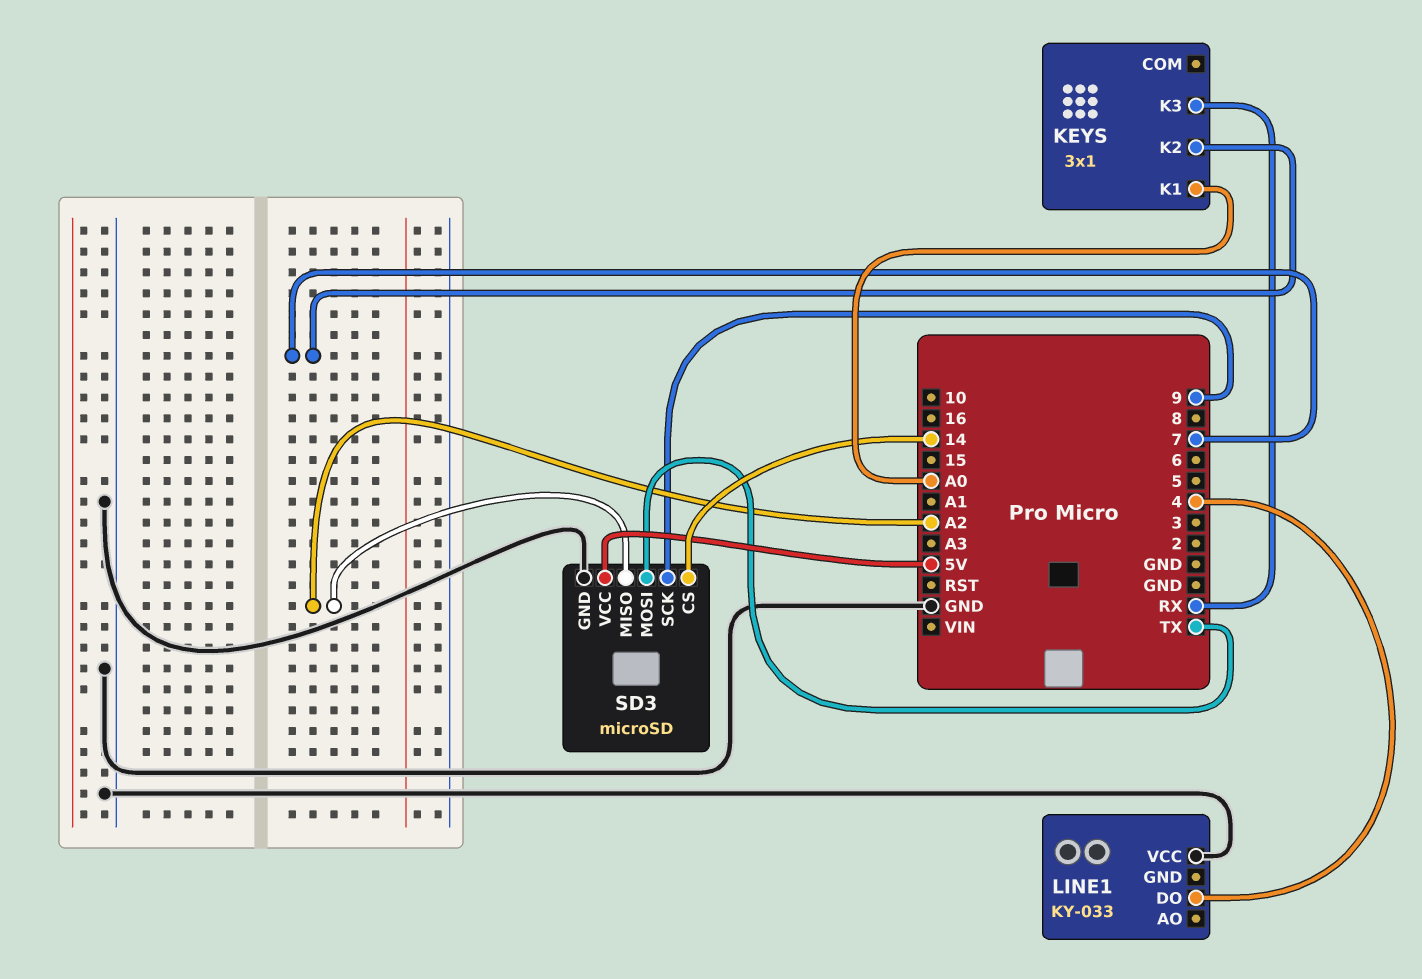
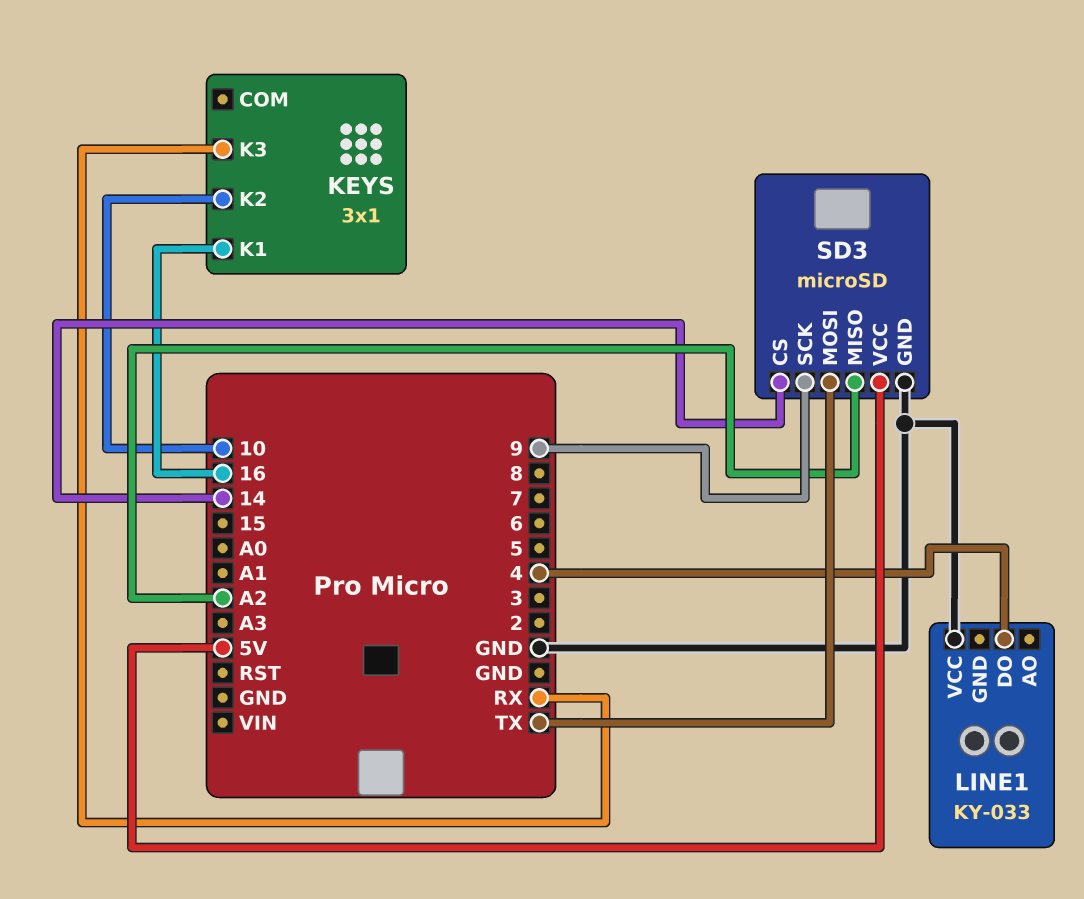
KEYS pin K1: A0 -> 16
KEYS pin K2: 7 -> 10

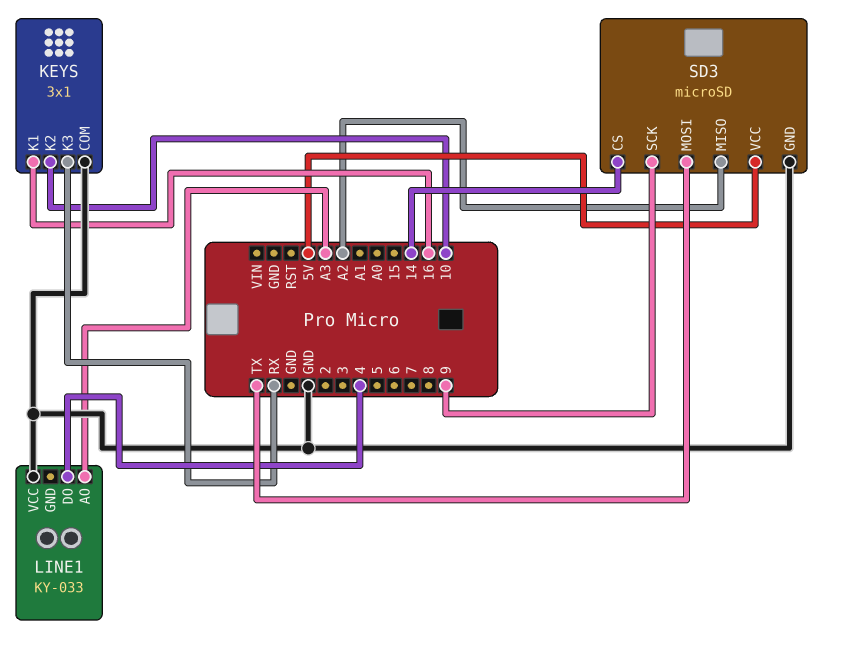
KEYS pin COM: none -> GND
LINE1 pin AO: none -> A3

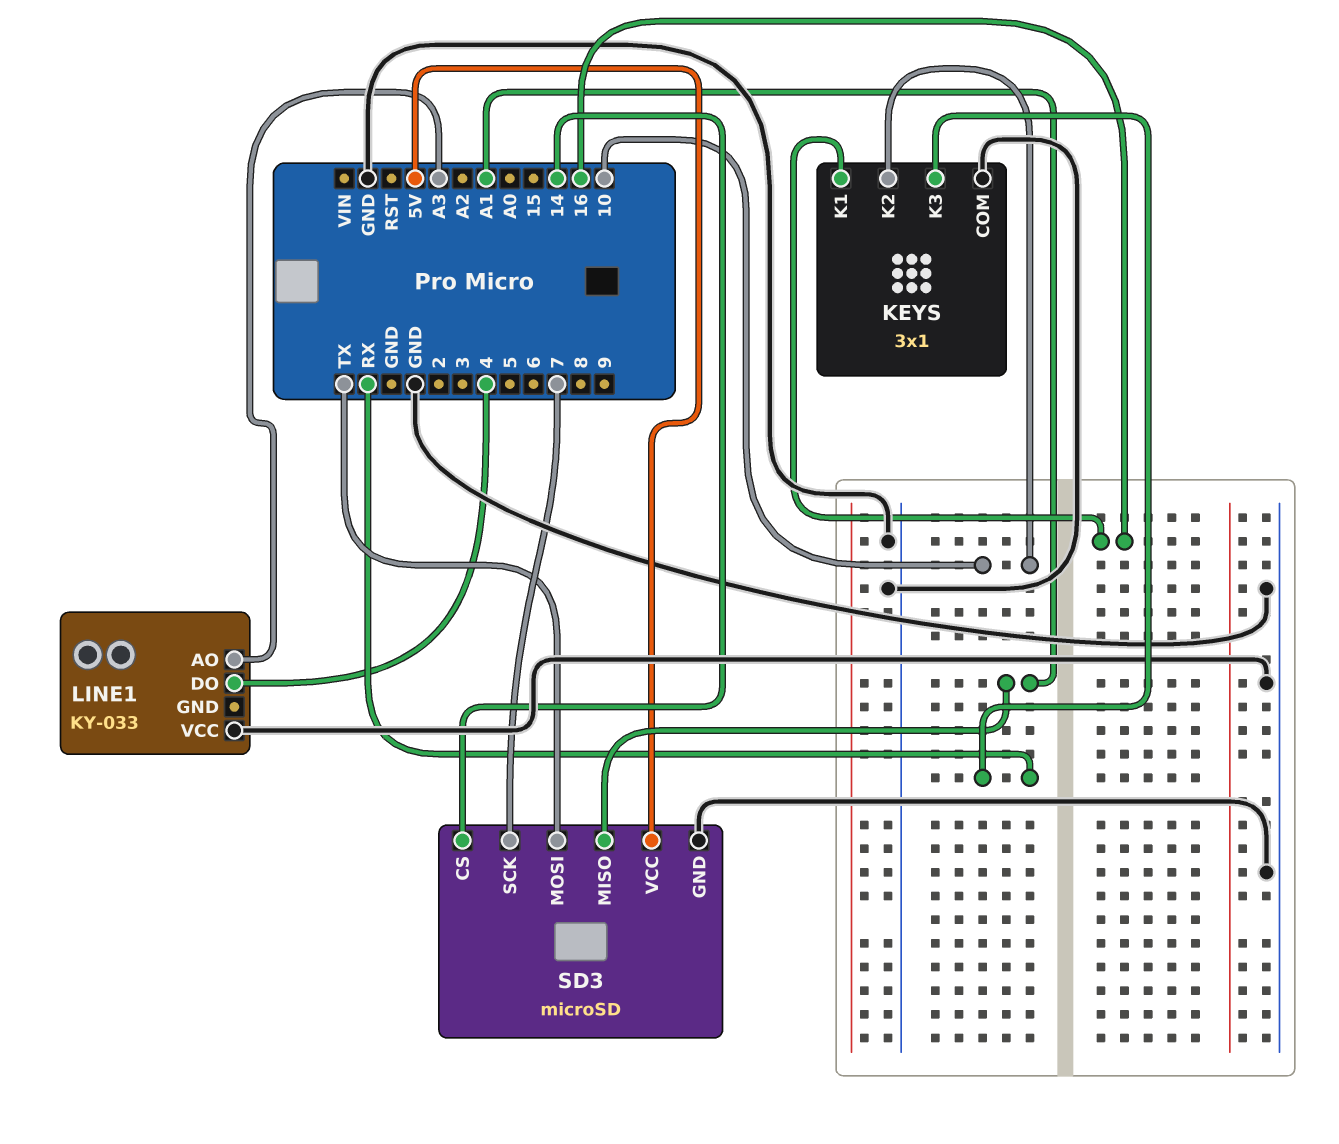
SD3 pin MISO: A2 -> A1
SD3 pin SCK: 9 -> 7

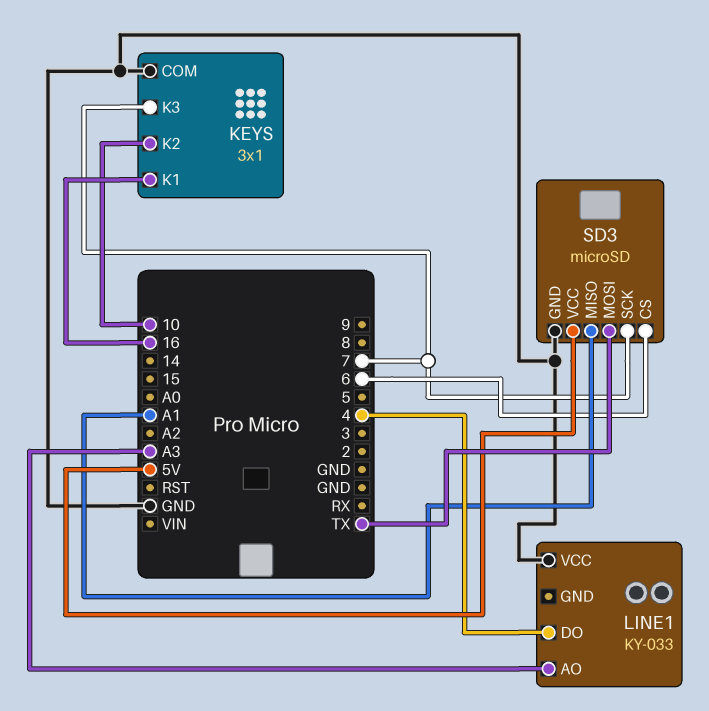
KEYS pin K3: RX -> 7
SD3 pin CS: 14 -> 6

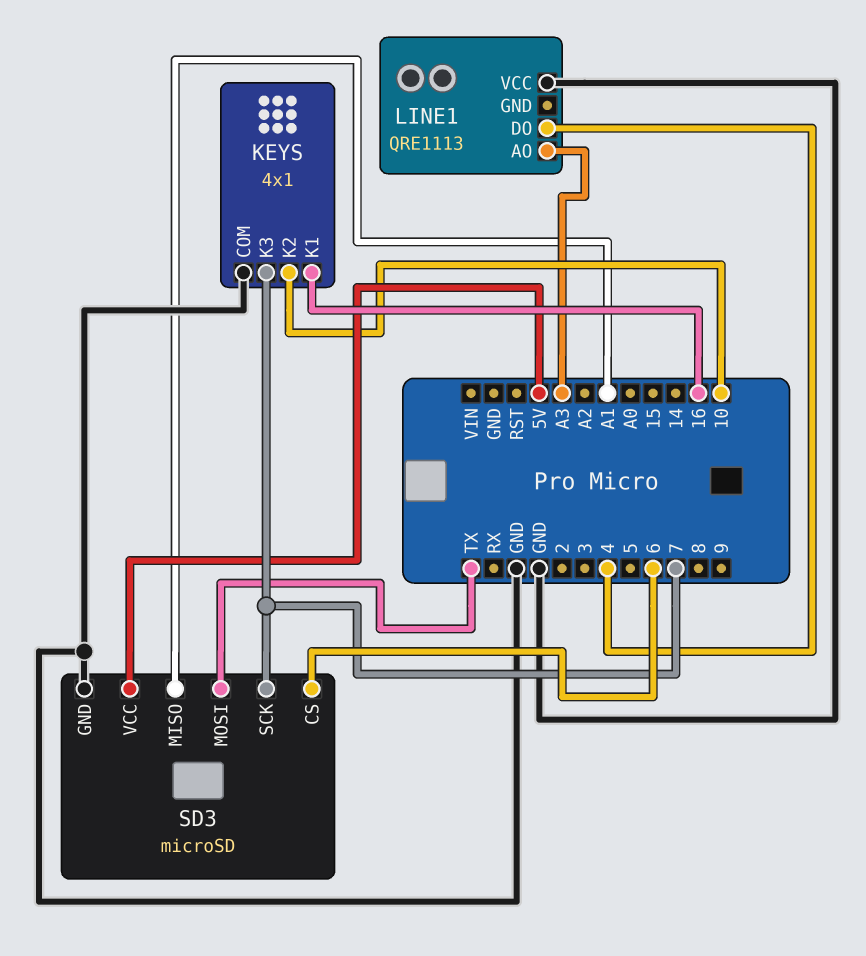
KEYS: 3x1 -> 4x1
LINE1: KY-033 -> QRE1113

